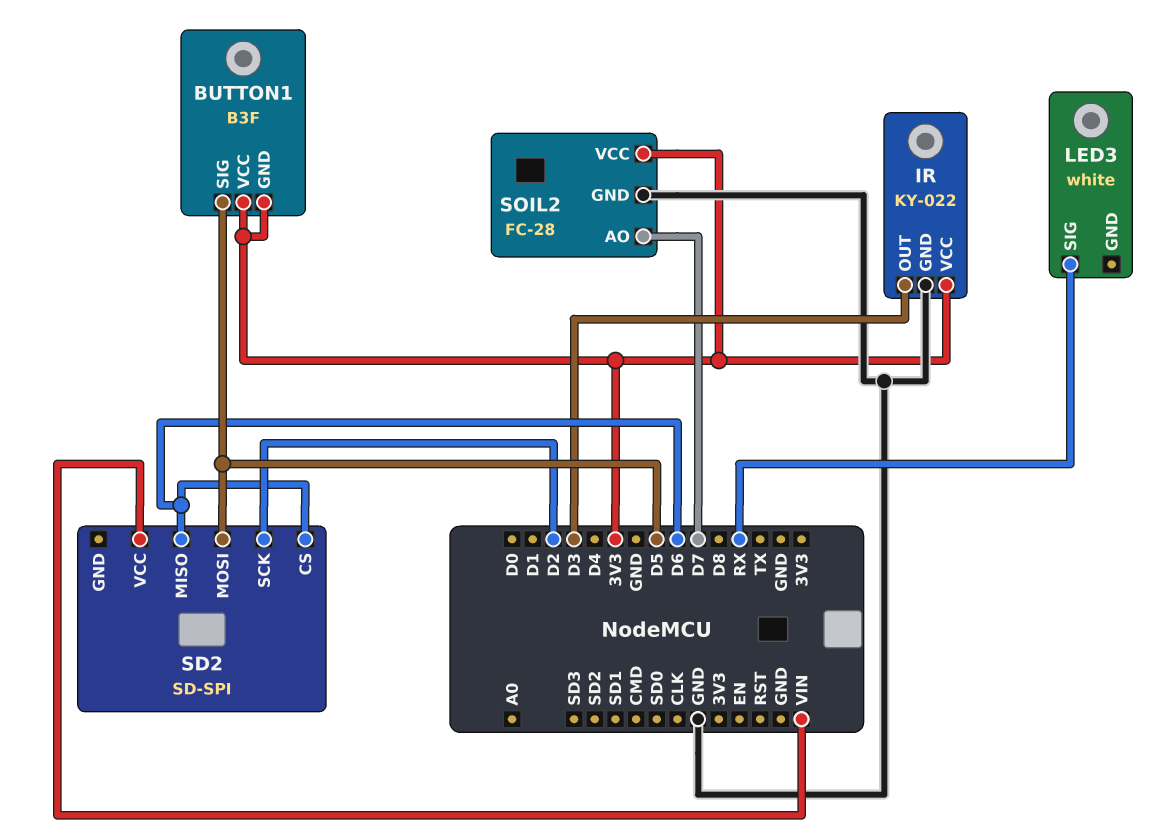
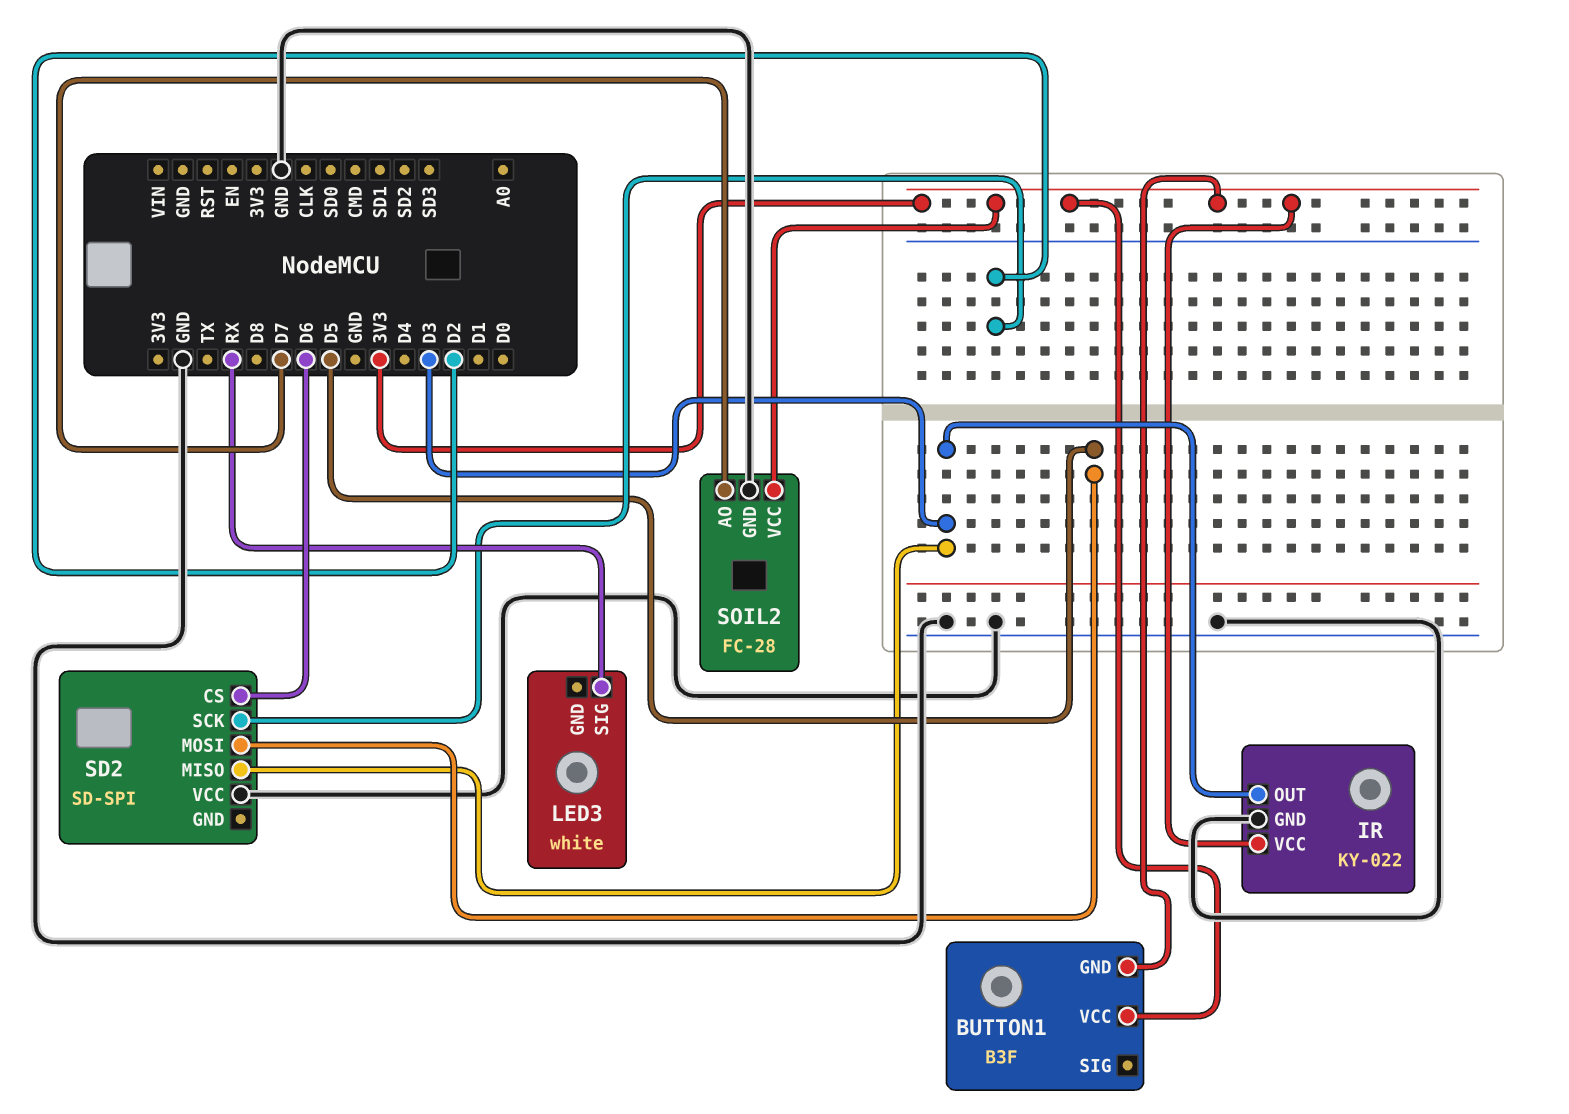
BUTTON1 pin SIG: D5 -> none
SD2 pin MISO: D6 -> D3
SD2 pin VCC: VIN -> GND

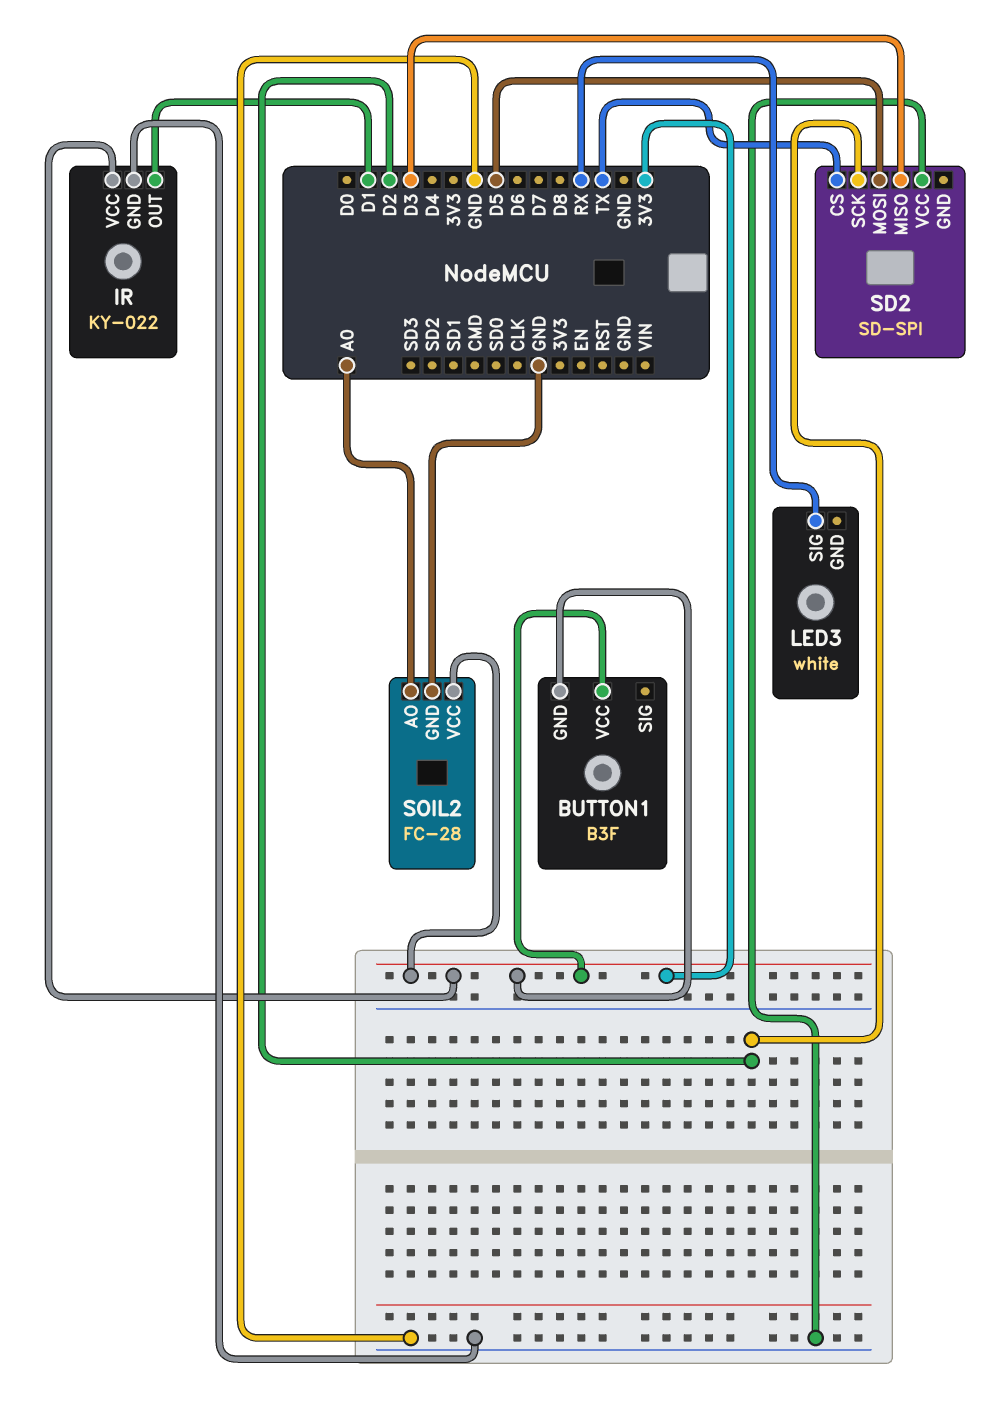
IR pin OUT: D3 -> D1
SD2 pin CS: D6 -> TX
SOIL2 pin AO: D7 -> A0

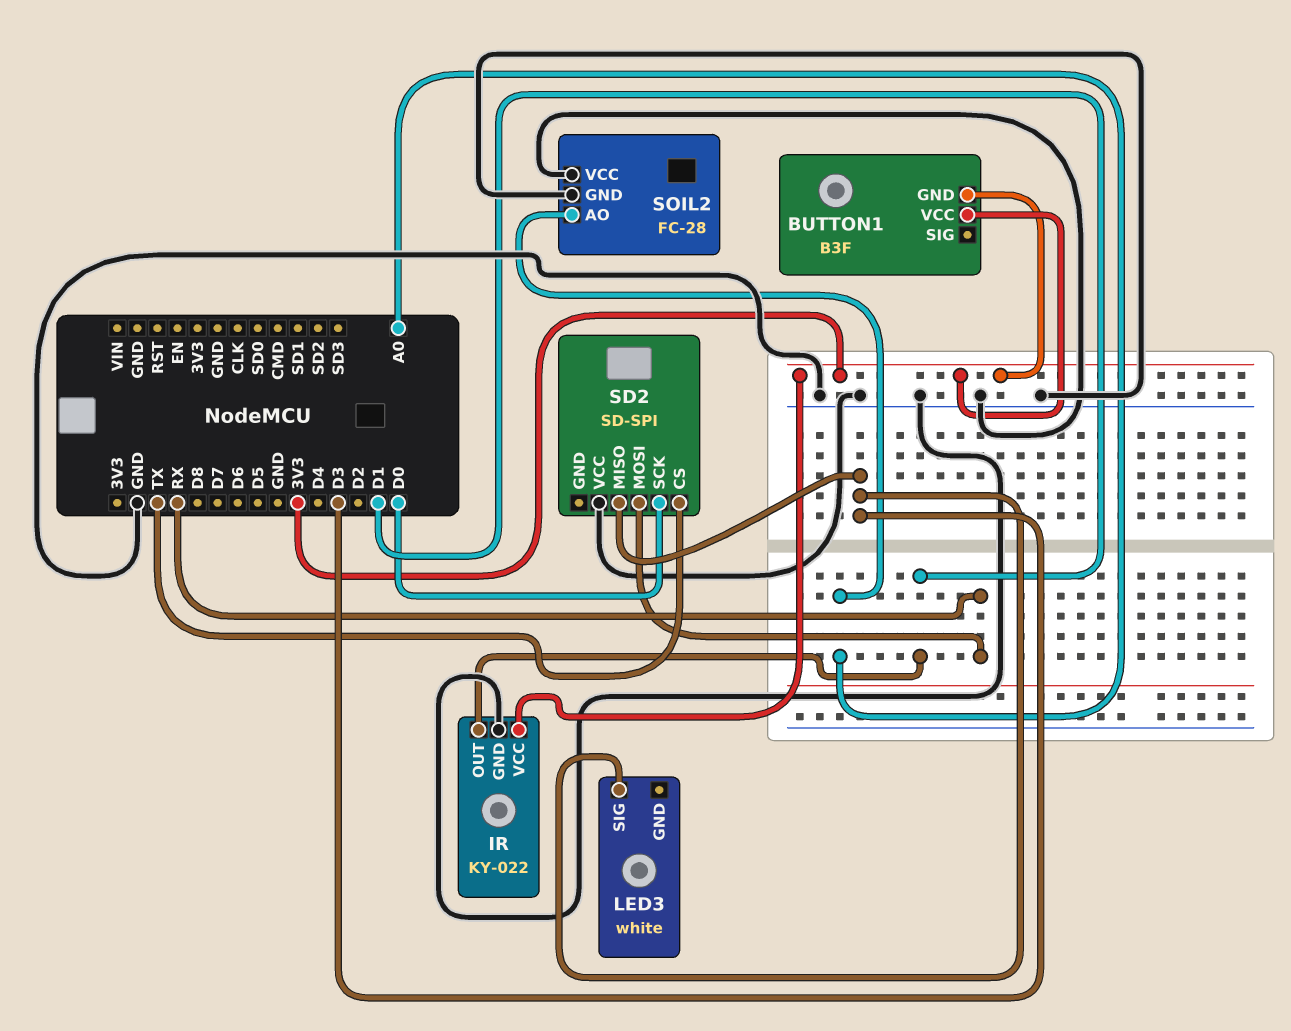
LED3 pin SIG: RX -> D3
SD2 pin MOSI: D5 -> RX
SD2 pin SCK: D2 -> D0
SOIL2 pin VCC: 3V3 -> GND

